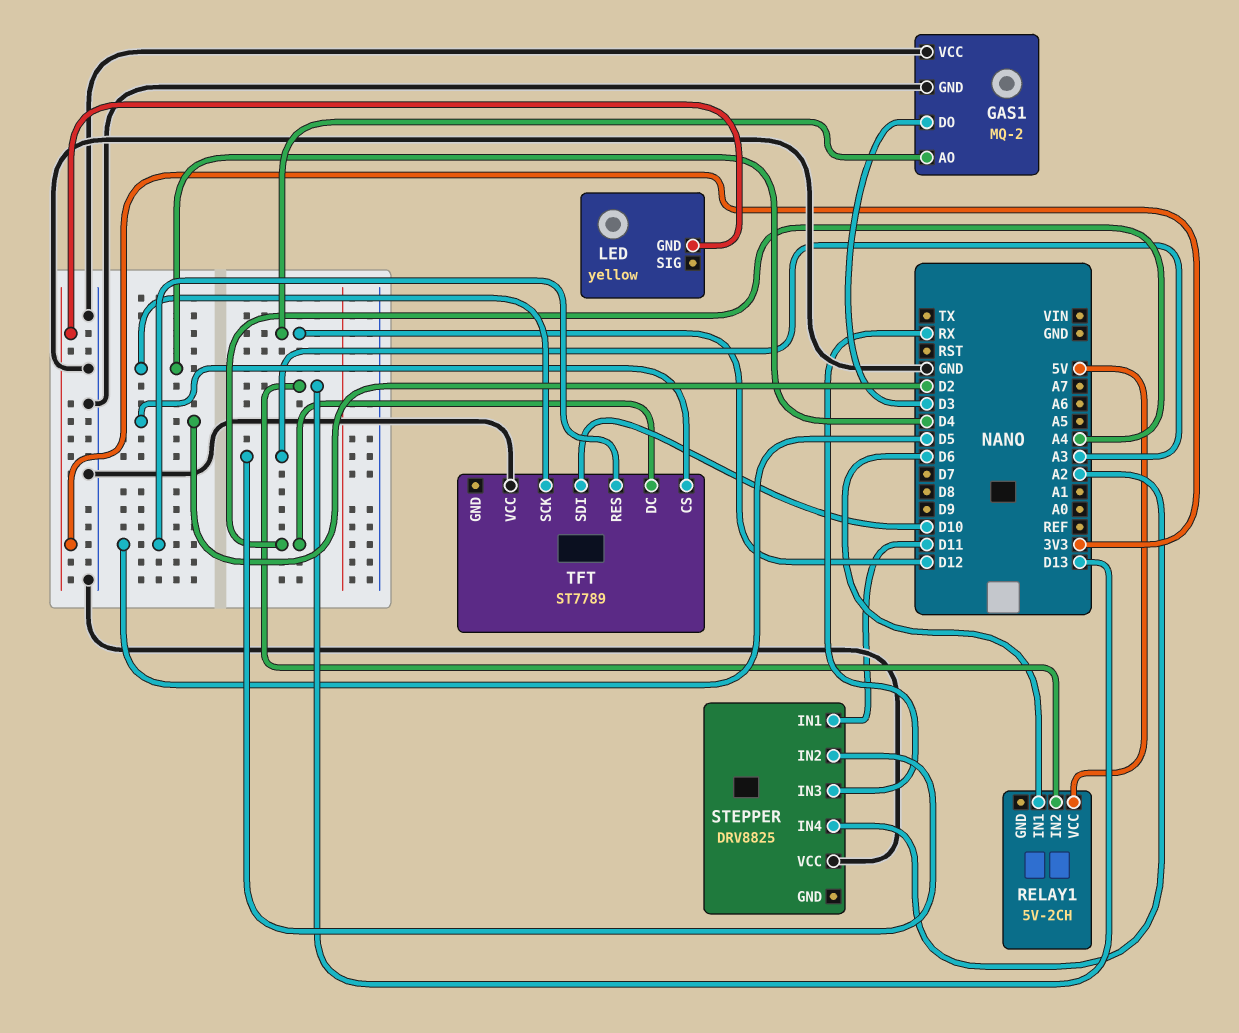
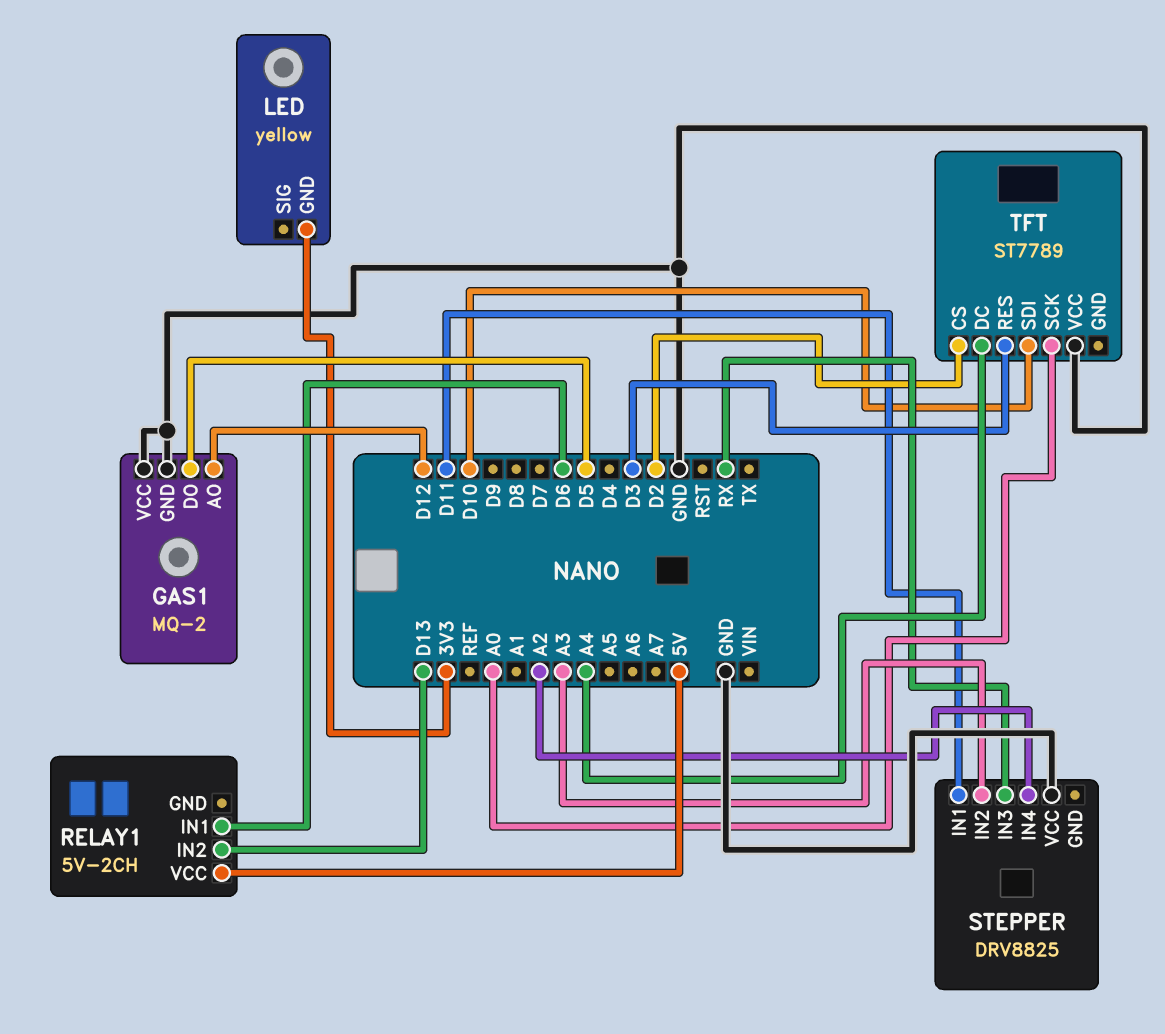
GAS1 pin DO: D3 -> D5
TFT pin RES: D5 -> D3
TFT pin SCK: D4 -> A0

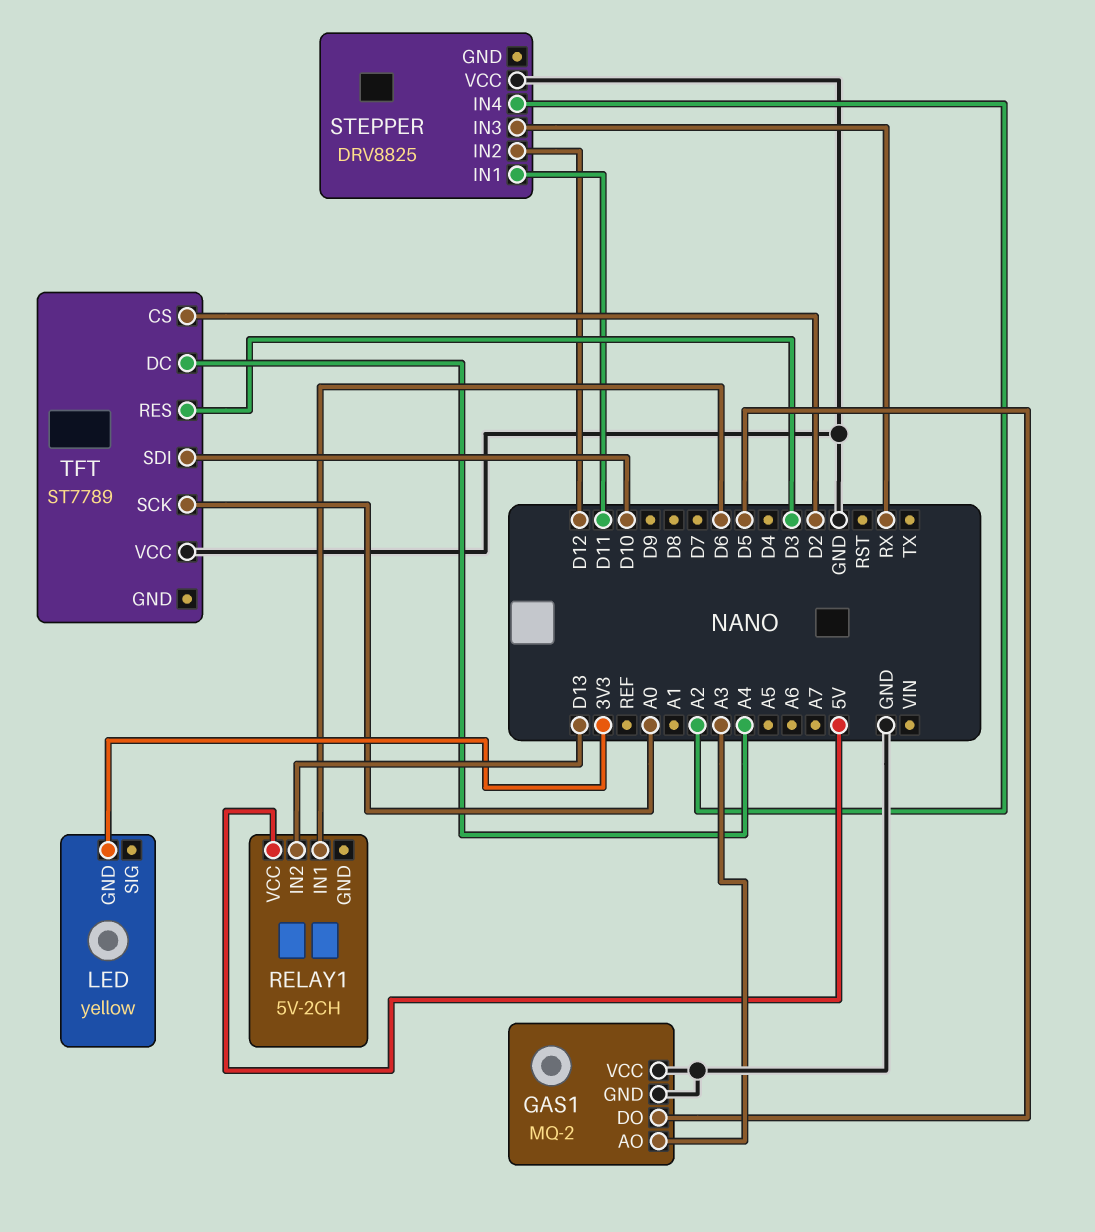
GAS1 pin AO: D12 -> A3
STEPPER pin IN2: A3 -> D12

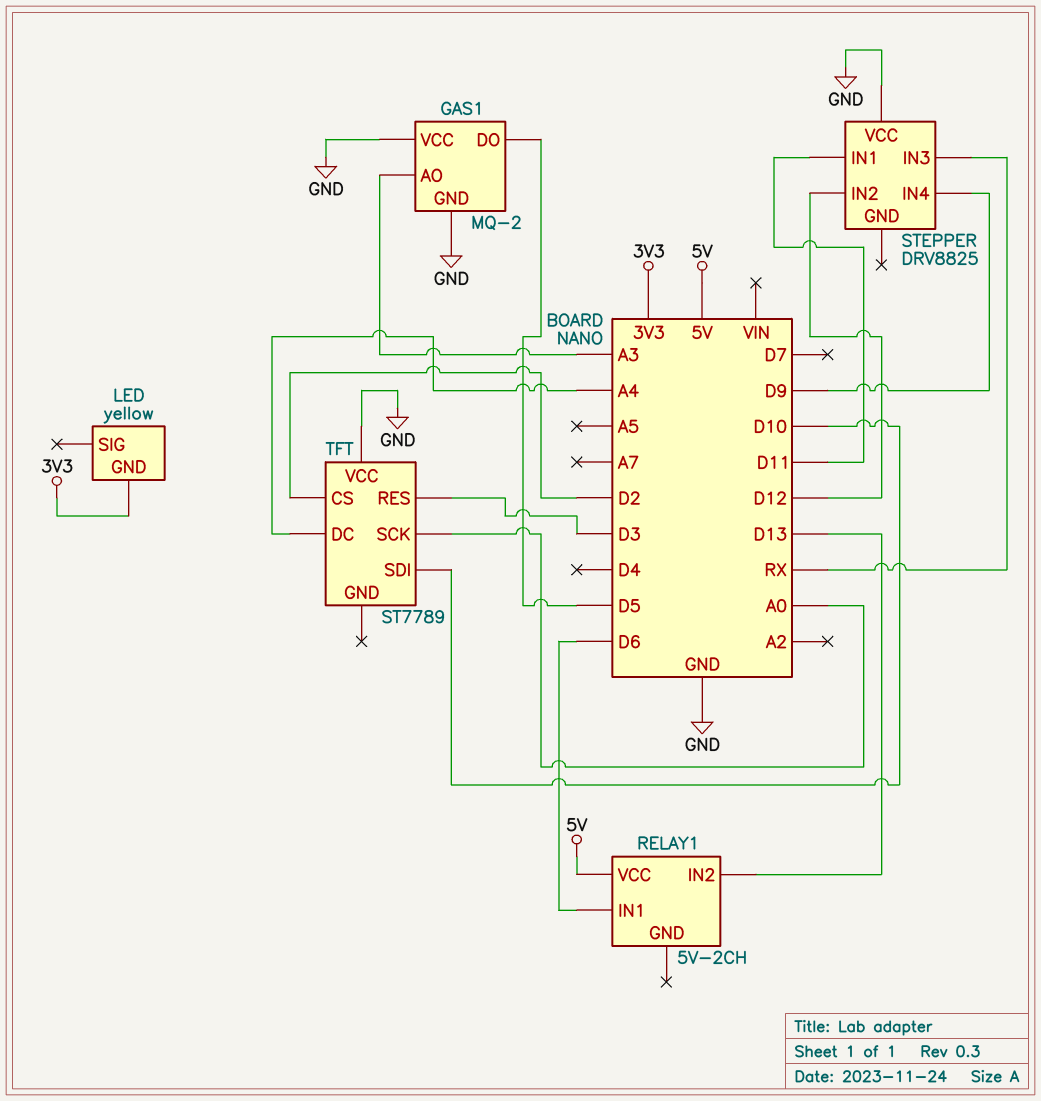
STEPPER pin IN4: A2 -> D9

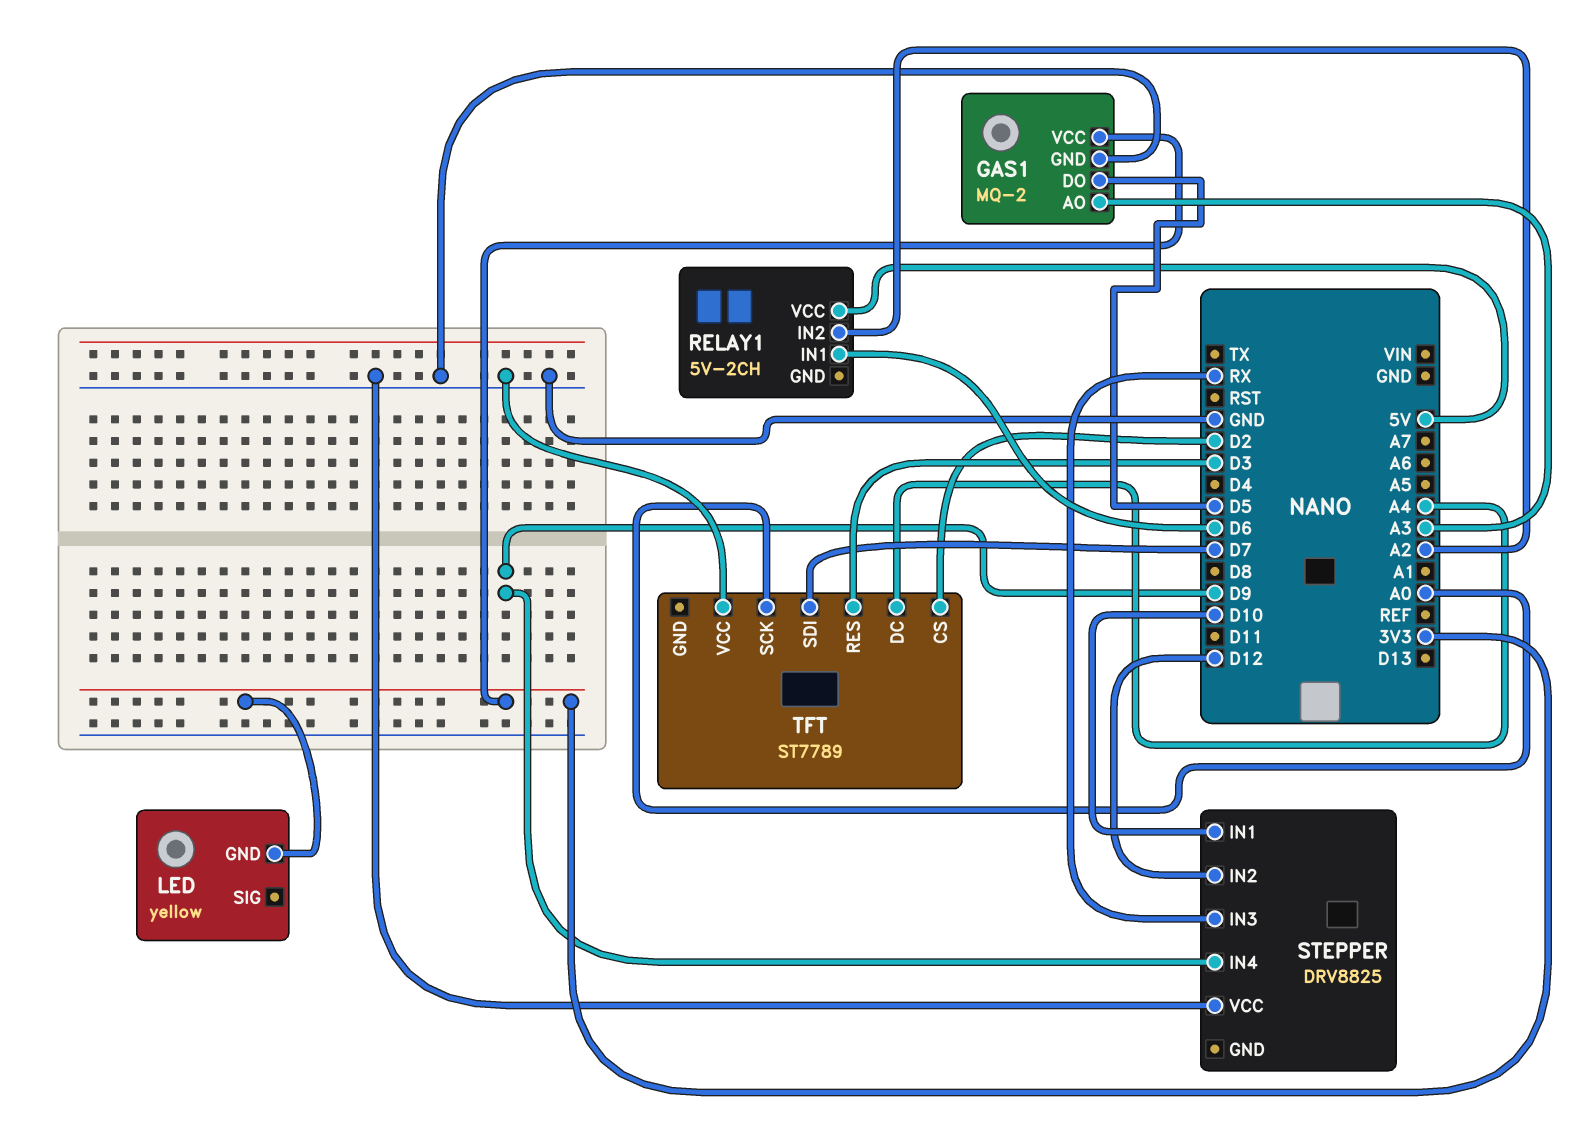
GAS1 pin VCC: GND -> 3V3
RELAY1 pin IN2: D13 -> A2
STEPPER pin IN1: D11 -> D10
TFT pin SDI: D10 -> D7

